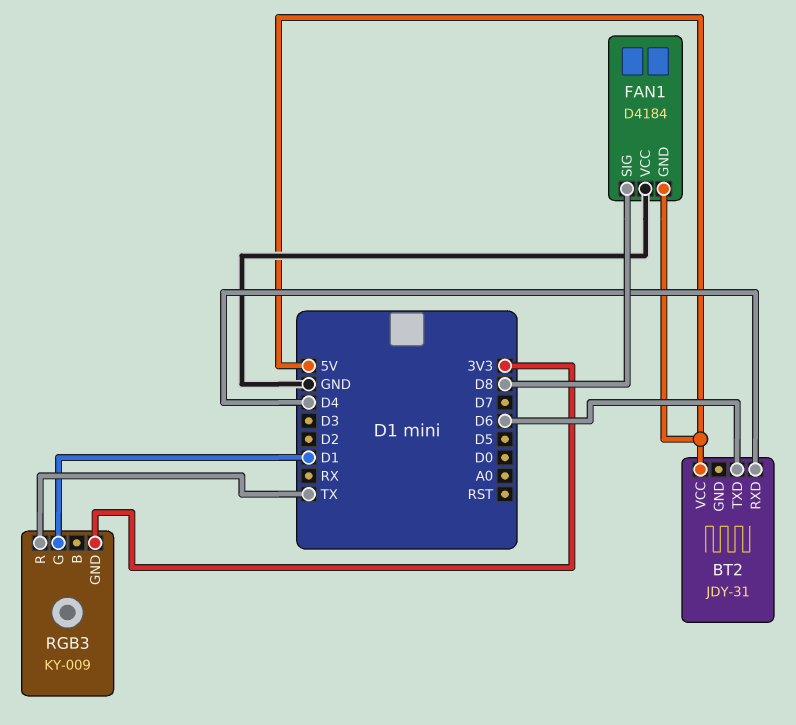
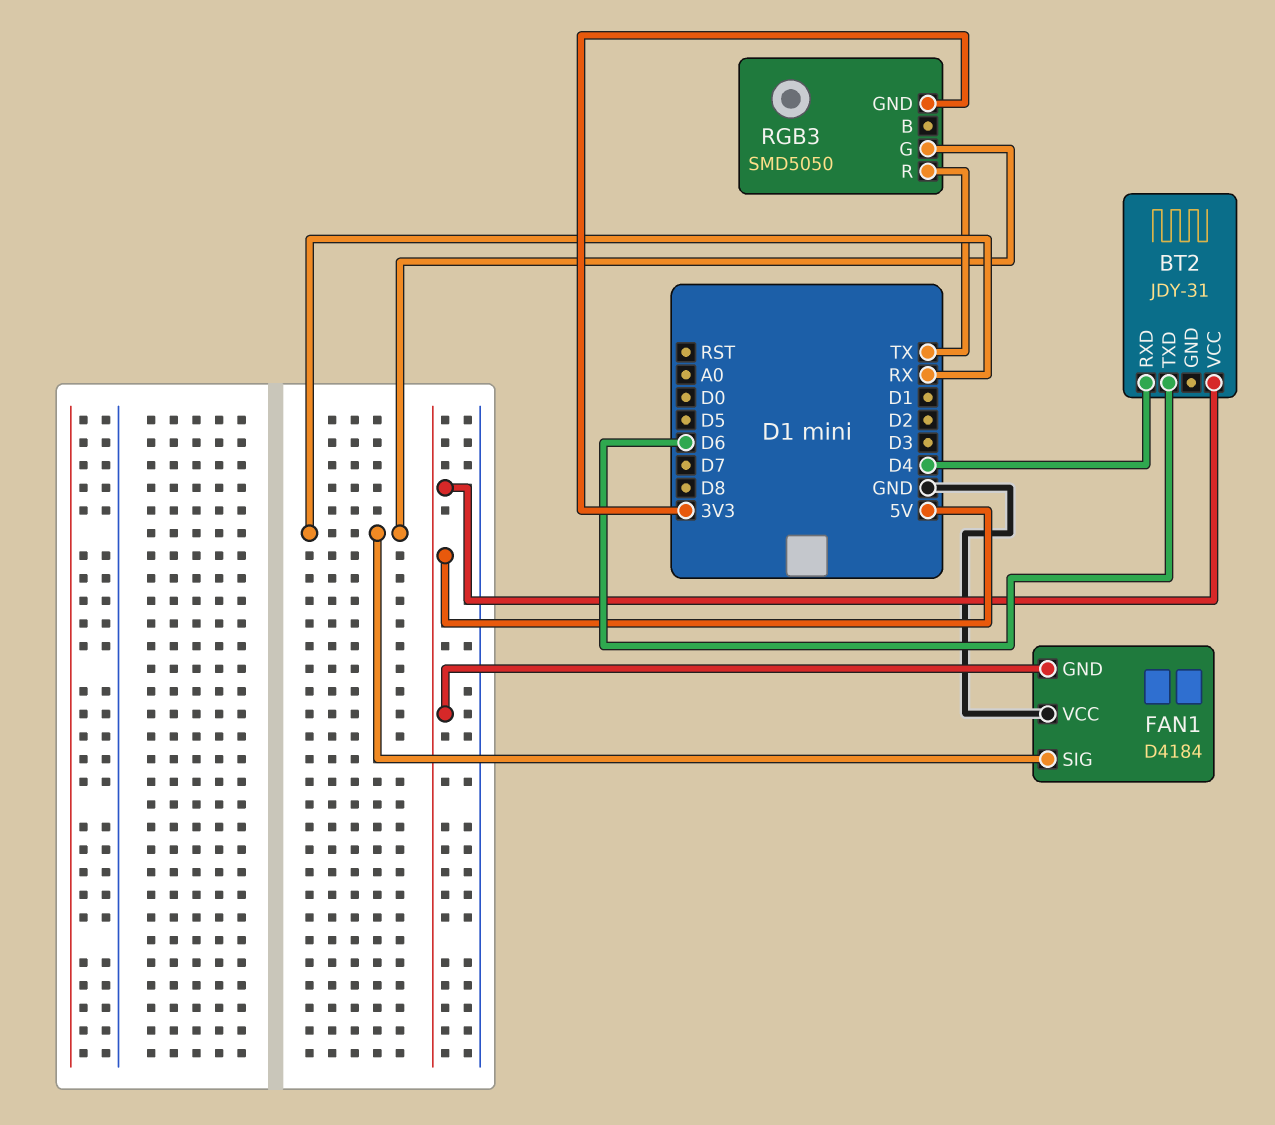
FAN1 pin SIG: D8 -> RX
RGB3: KY-009 -> SMD5050
RGB3 pin G: D1 -> RX

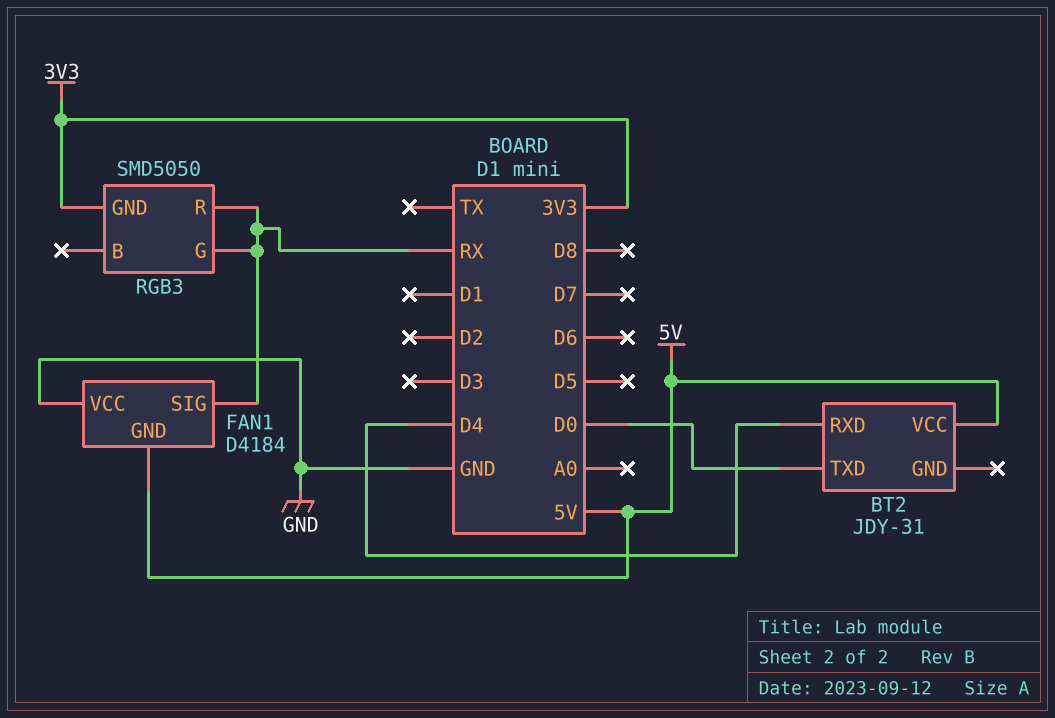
BT2 pin TXD: D6 -> D0
RGB3 pin R: TX -> RX

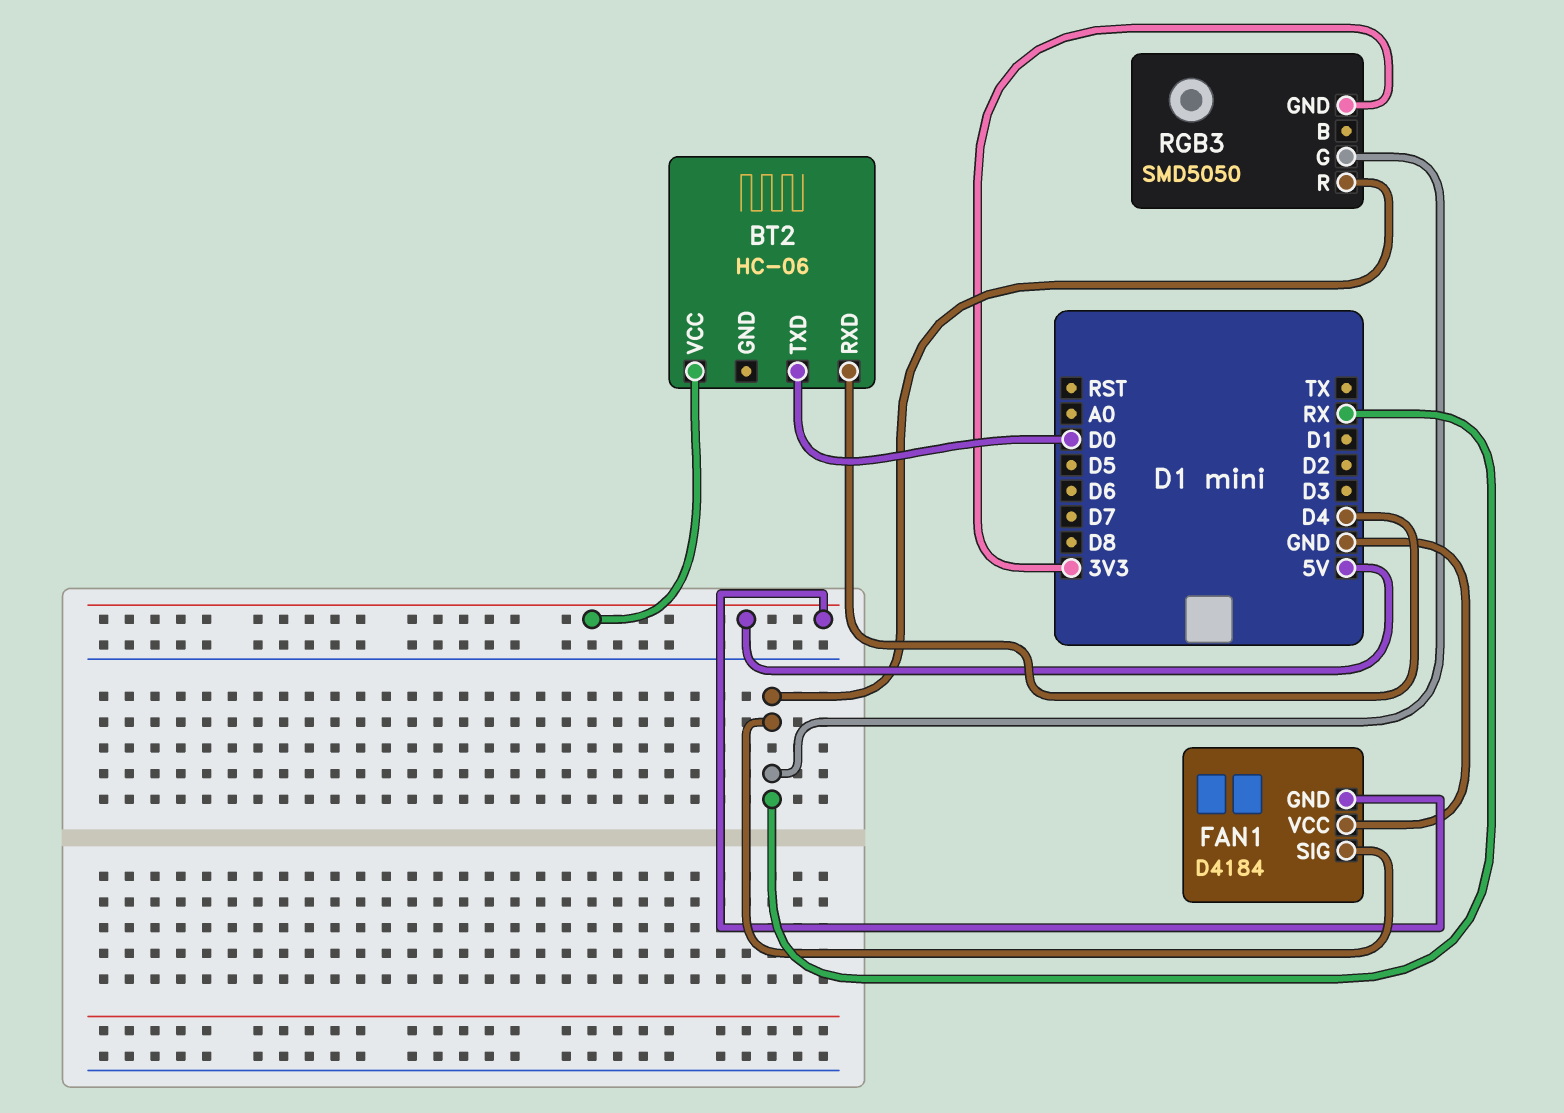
BT2: JDY-31 -> HC-06

